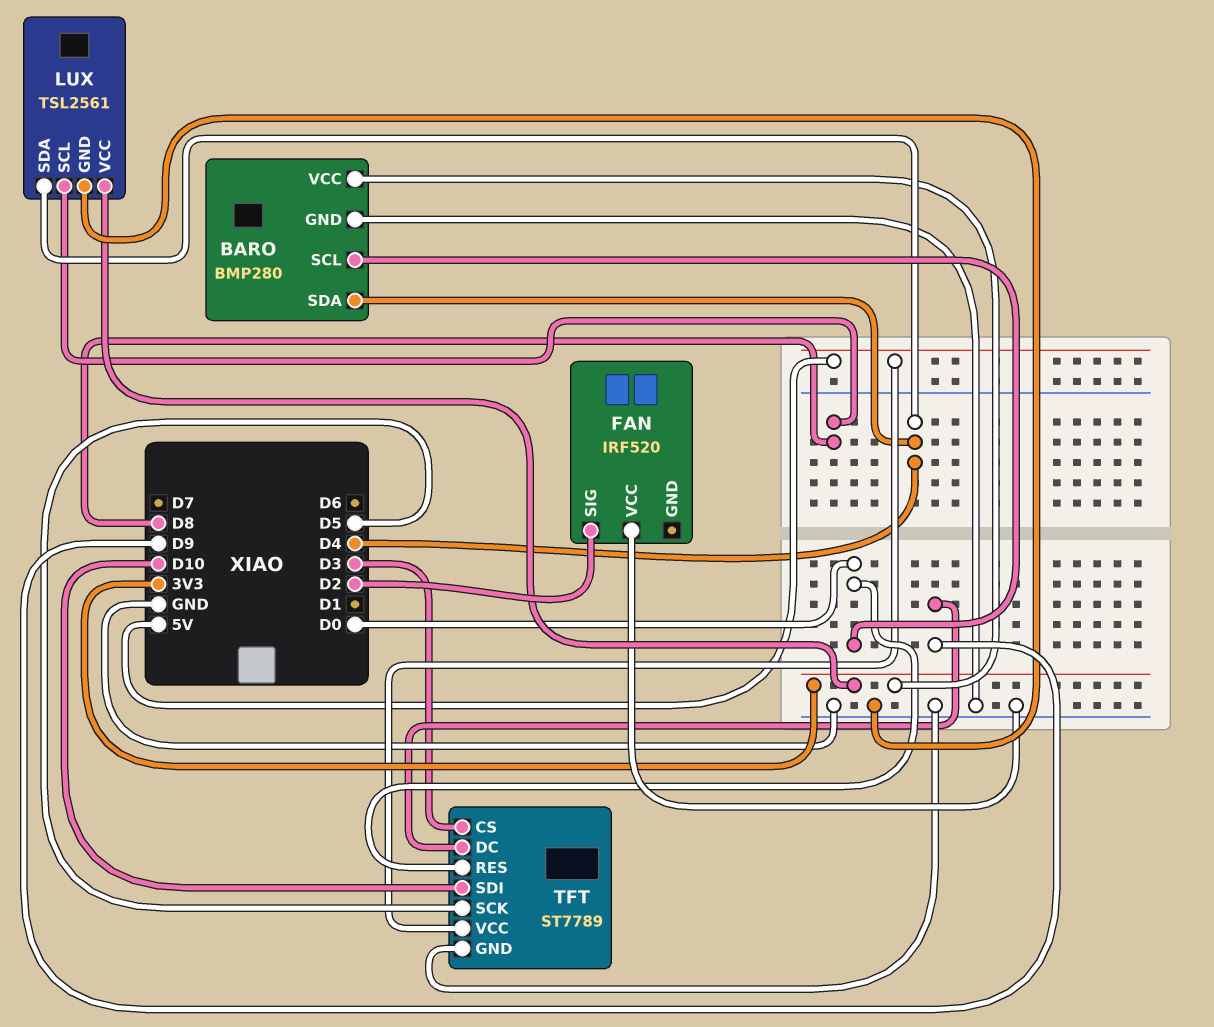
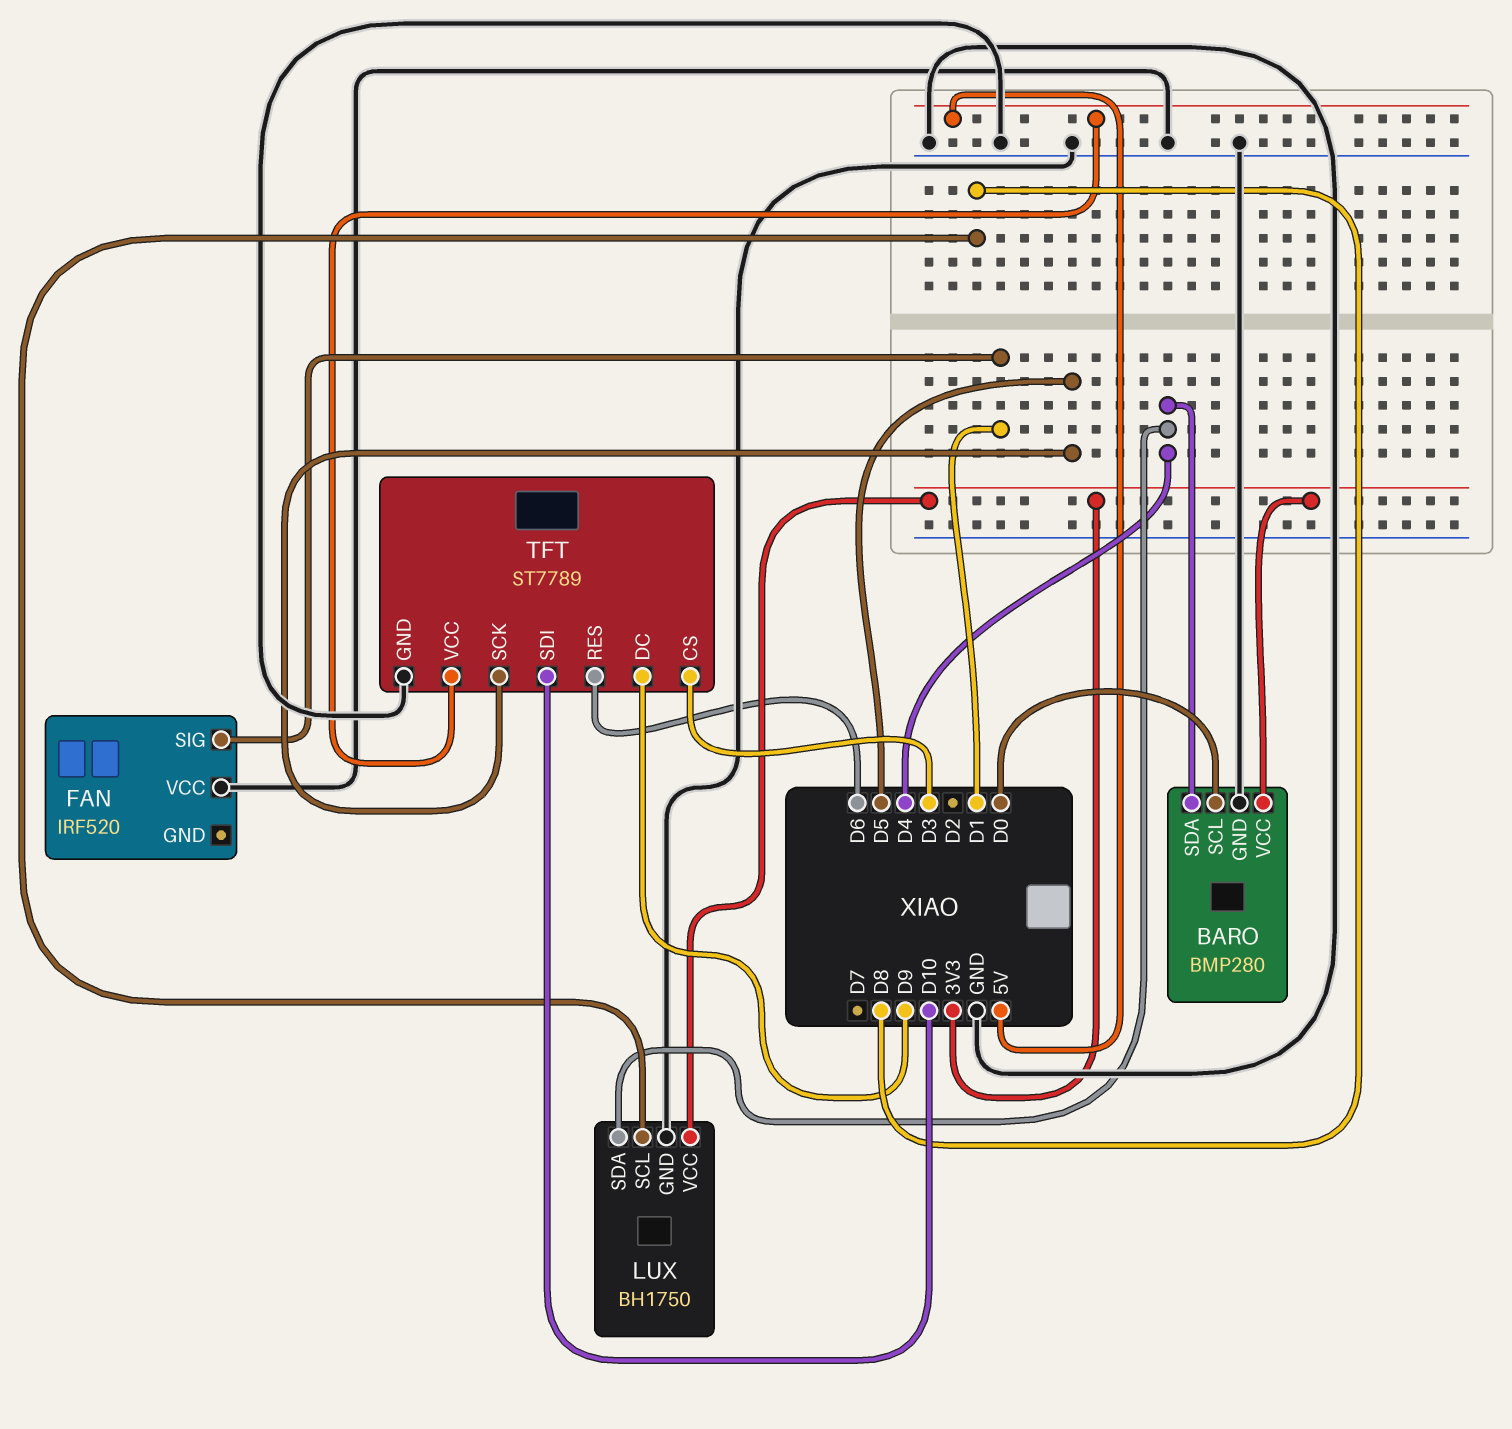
FAN pin SIG: D2 -> D1
LUX: TSL2561 -> BH1750
TFT pin RES: D0 -> D6

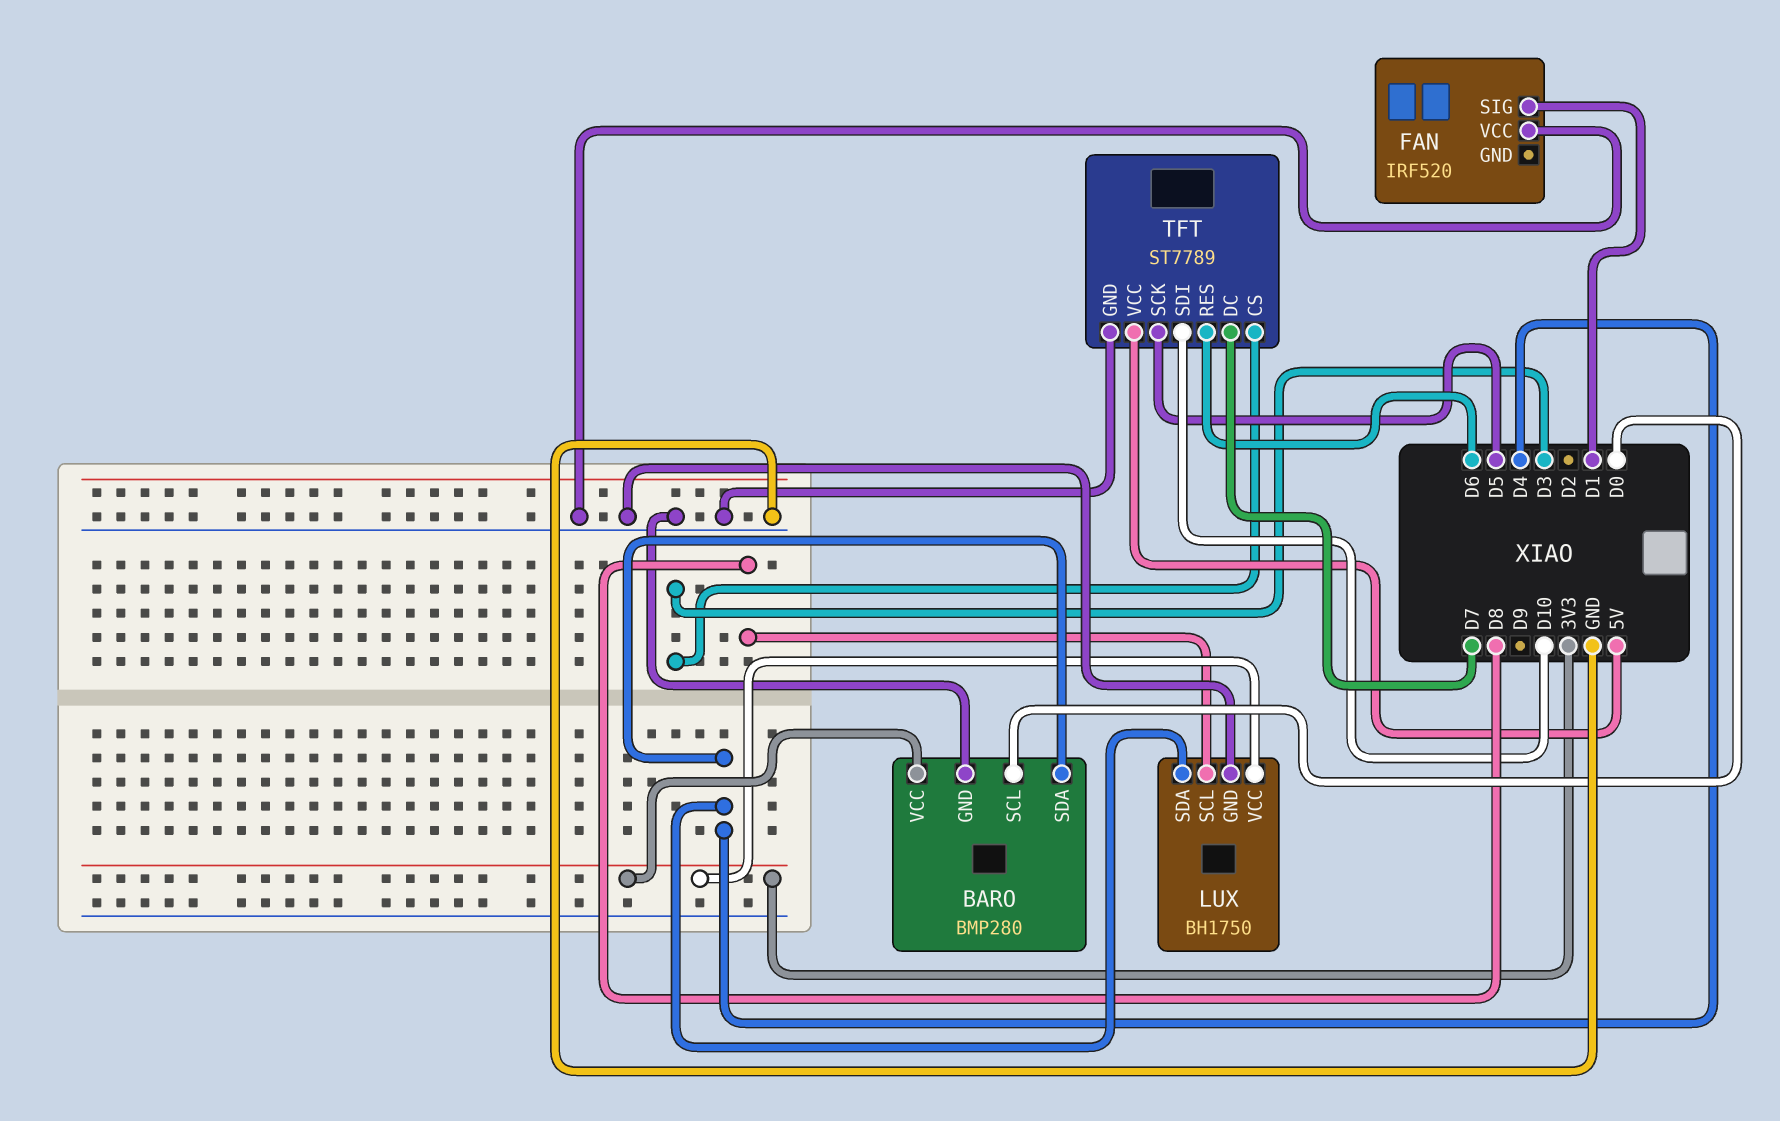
TFT pin DC: D9 -> D7

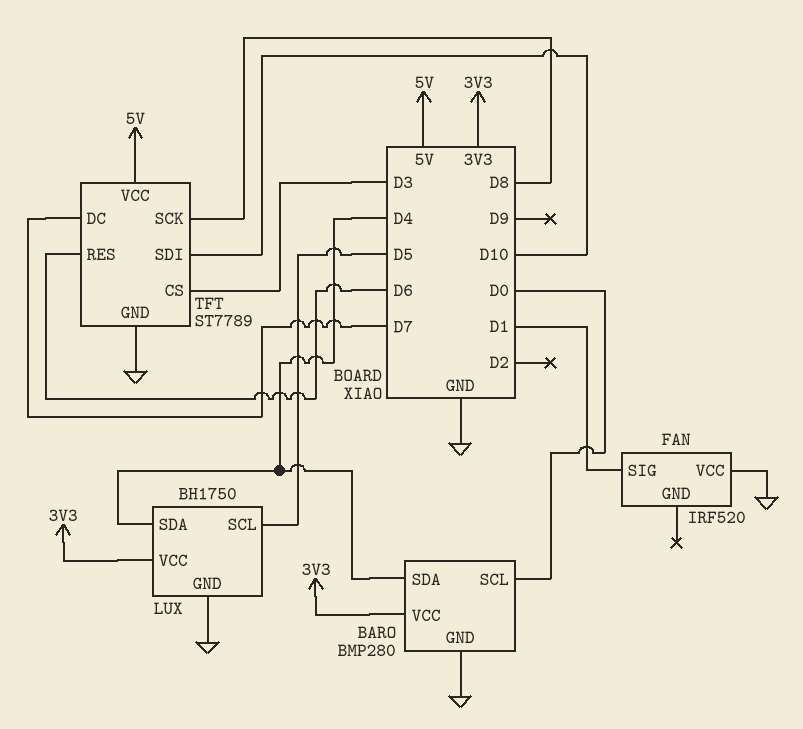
LUX pin SCL: D8 -> D5
TFT pin SCK: D5 -> D8

